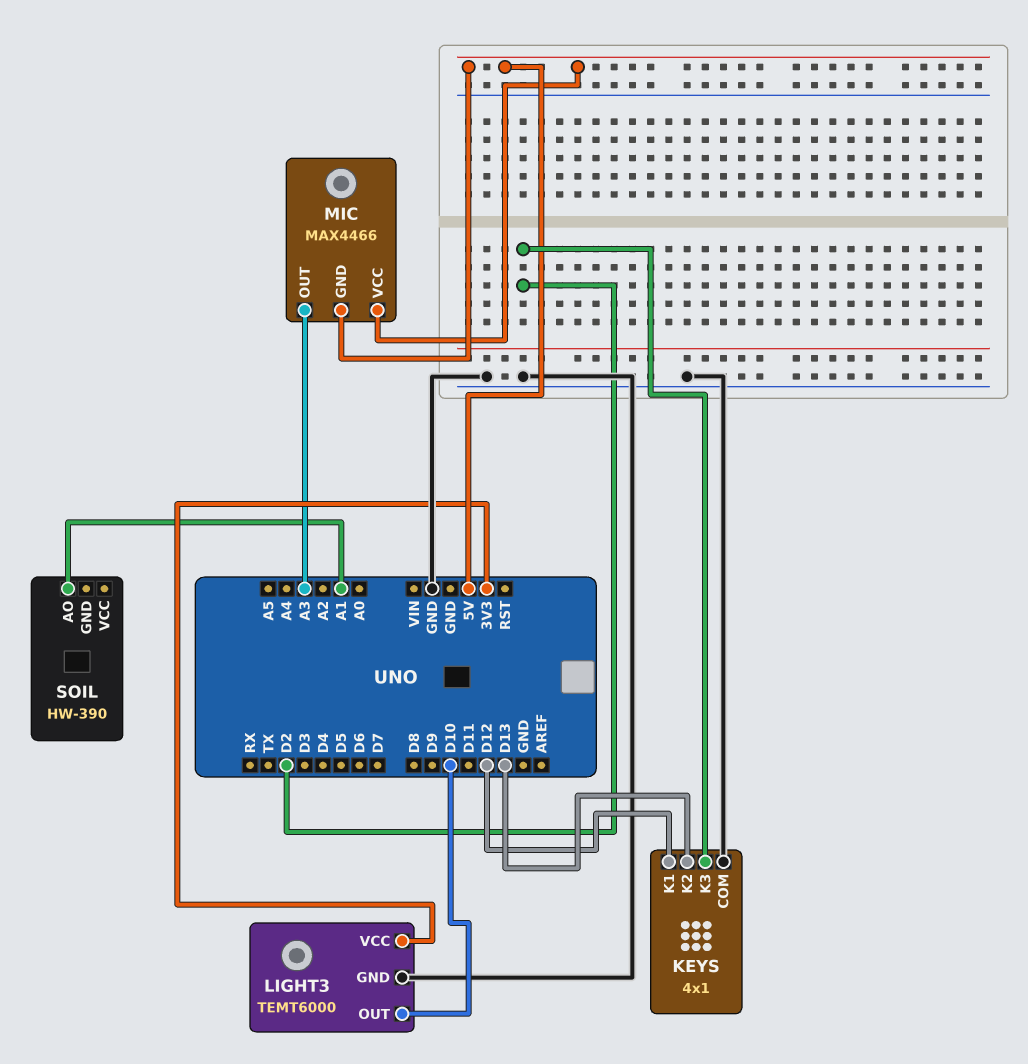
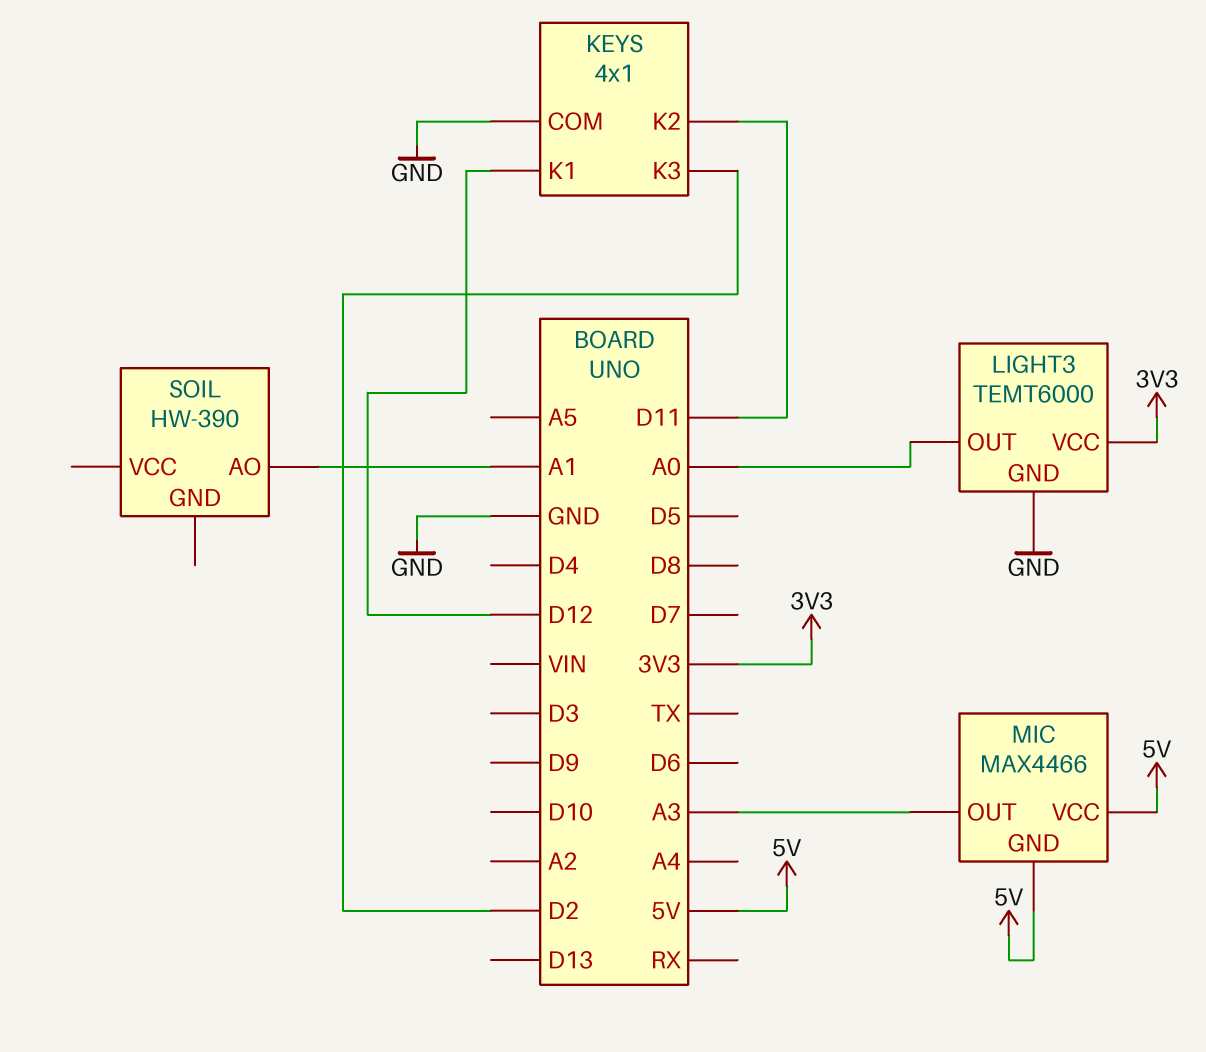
KEYS pin K2: D13 -> D11
LIGHT3 pin OUT: D10 -> A0

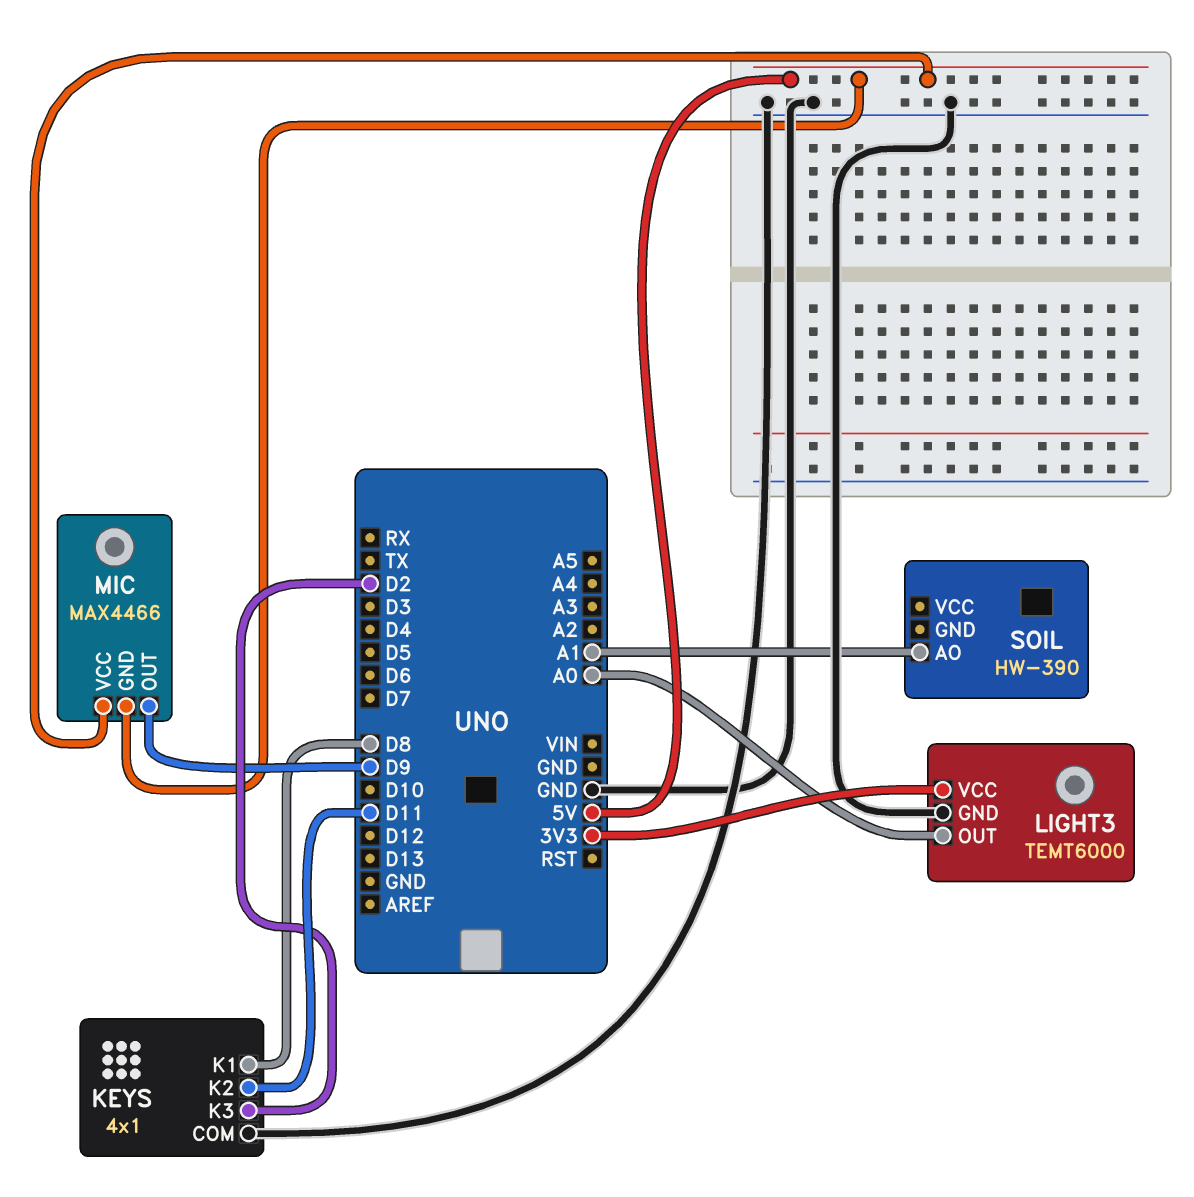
KEYS pin K1: D12 -> D8
MIC pin OUT: A3 -> D9

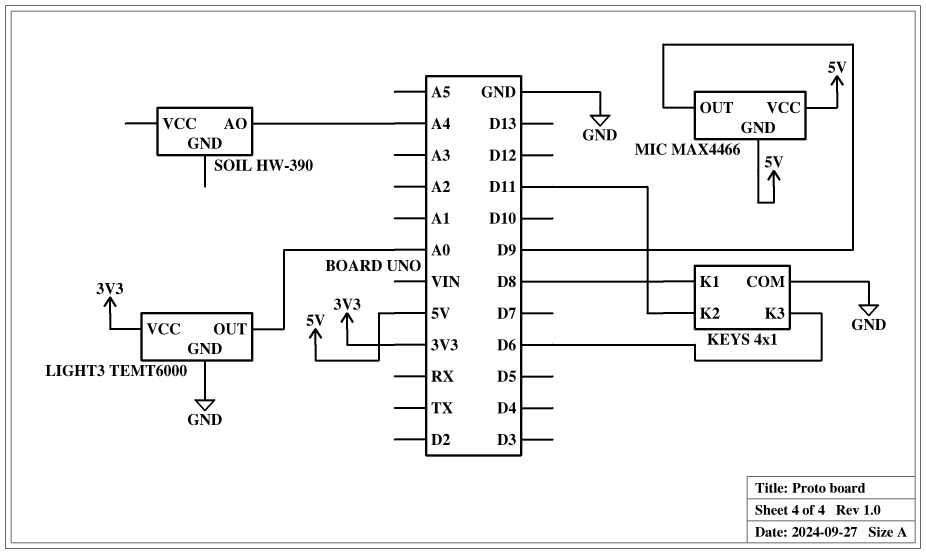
KEYS pin K3: D2 -> D6
SOIL pin AO: A1 -> A4

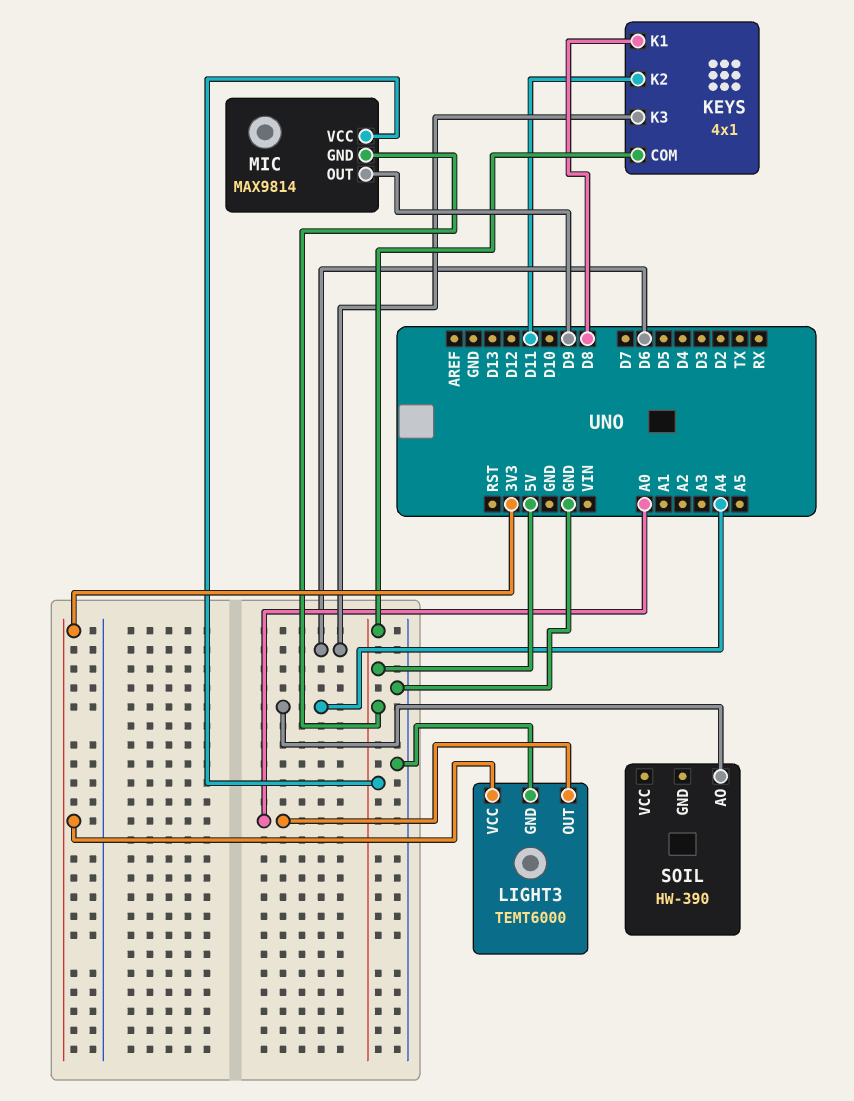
KEYS pin COM: GND -> 5V
MIC: MAX4466 -> MAX9814

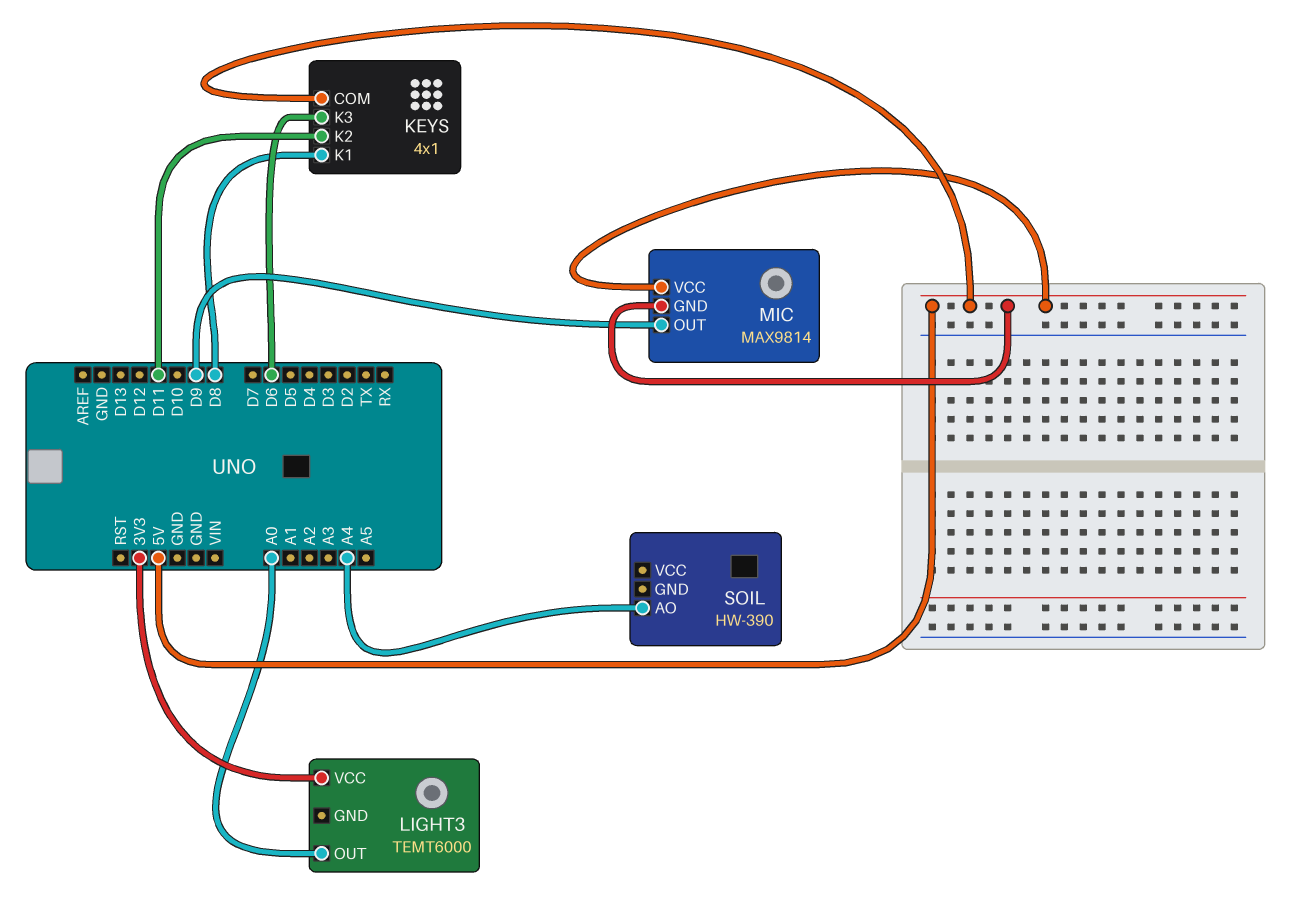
LIGHT3 pin GND: GND -> none

